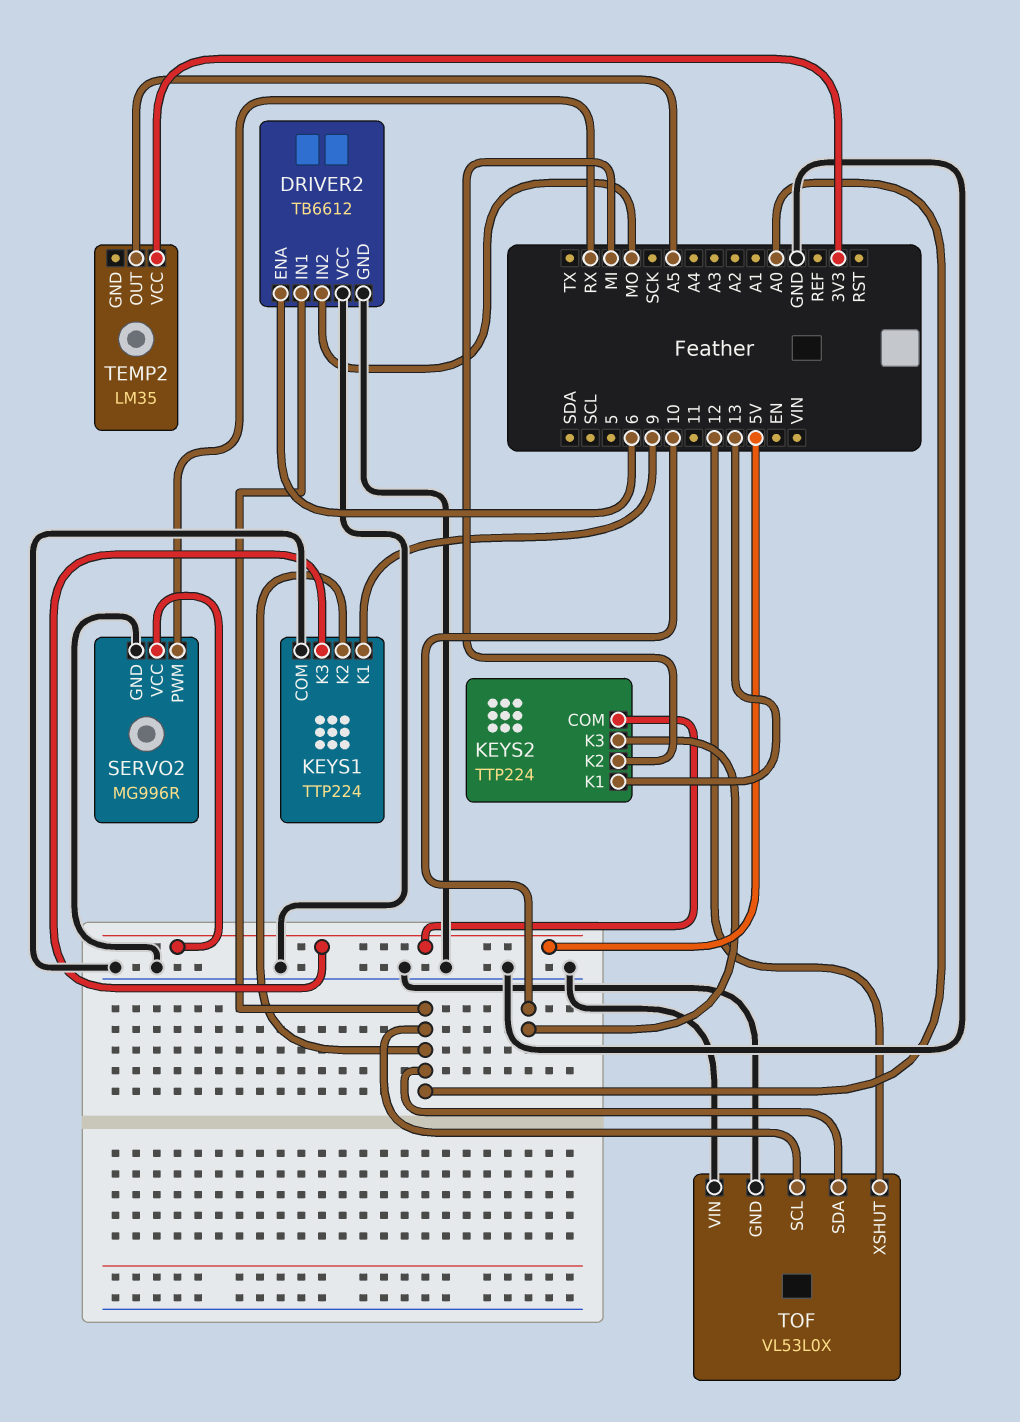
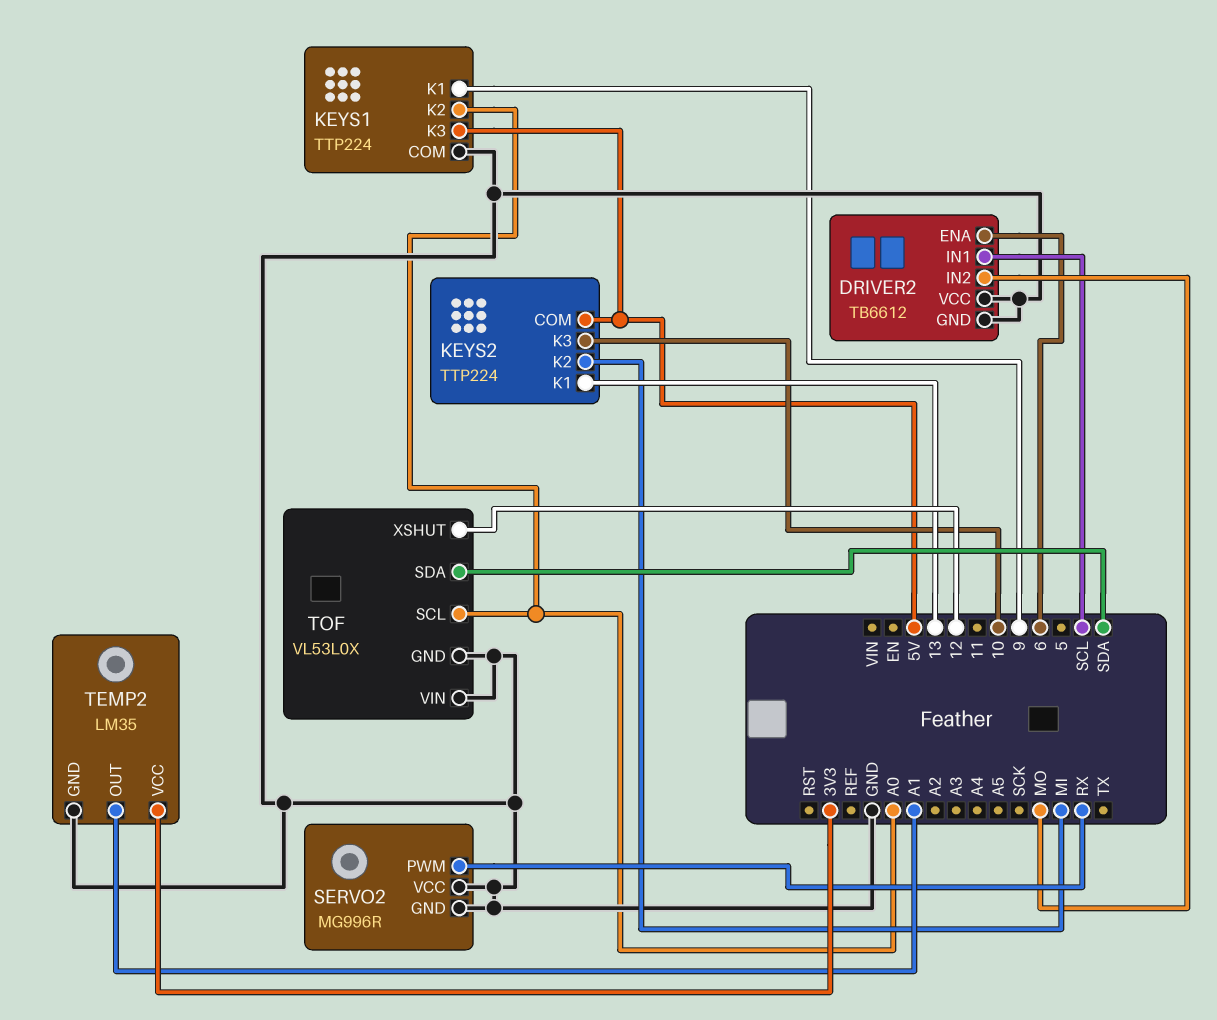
DRIVER2 pin IN1: A0 -> SCL
SERVO2 pin VCC: 5V -> GND
TEMP2 pin GND: none -> GND
TEMP2 pin OUT: A5 -> A1
TOF pin SDA: A0 -> SDA

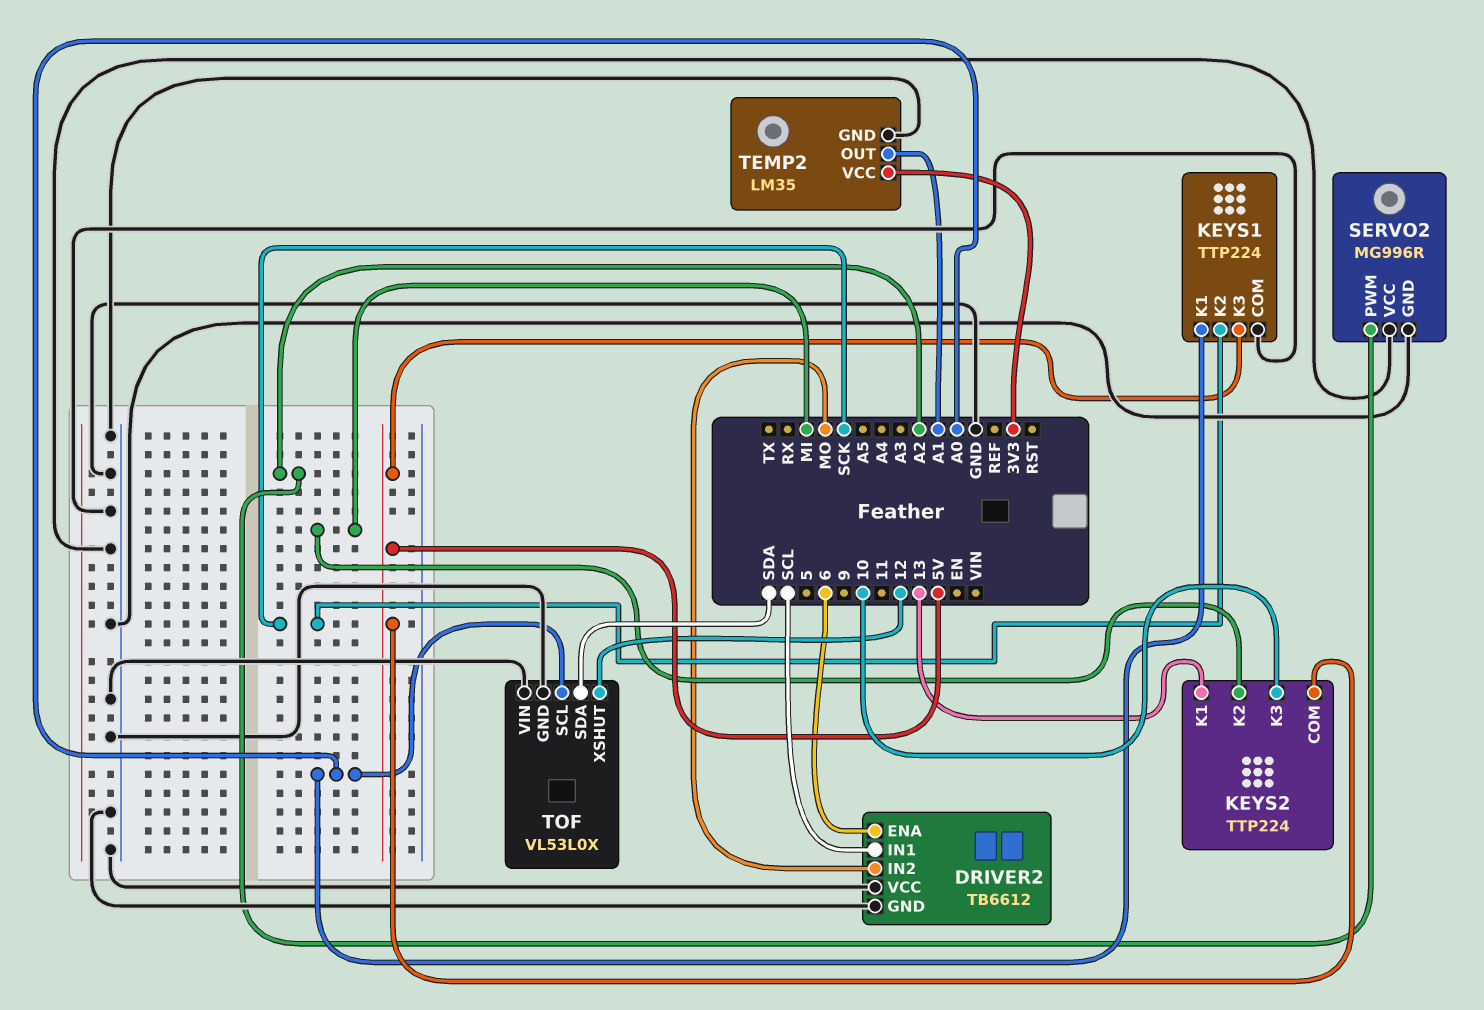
KEYS1 pin K1: 9 -> A0
KEYS1 pin K2: A0 -> SCK
SERVO2 pin PWM: RX -> A2

